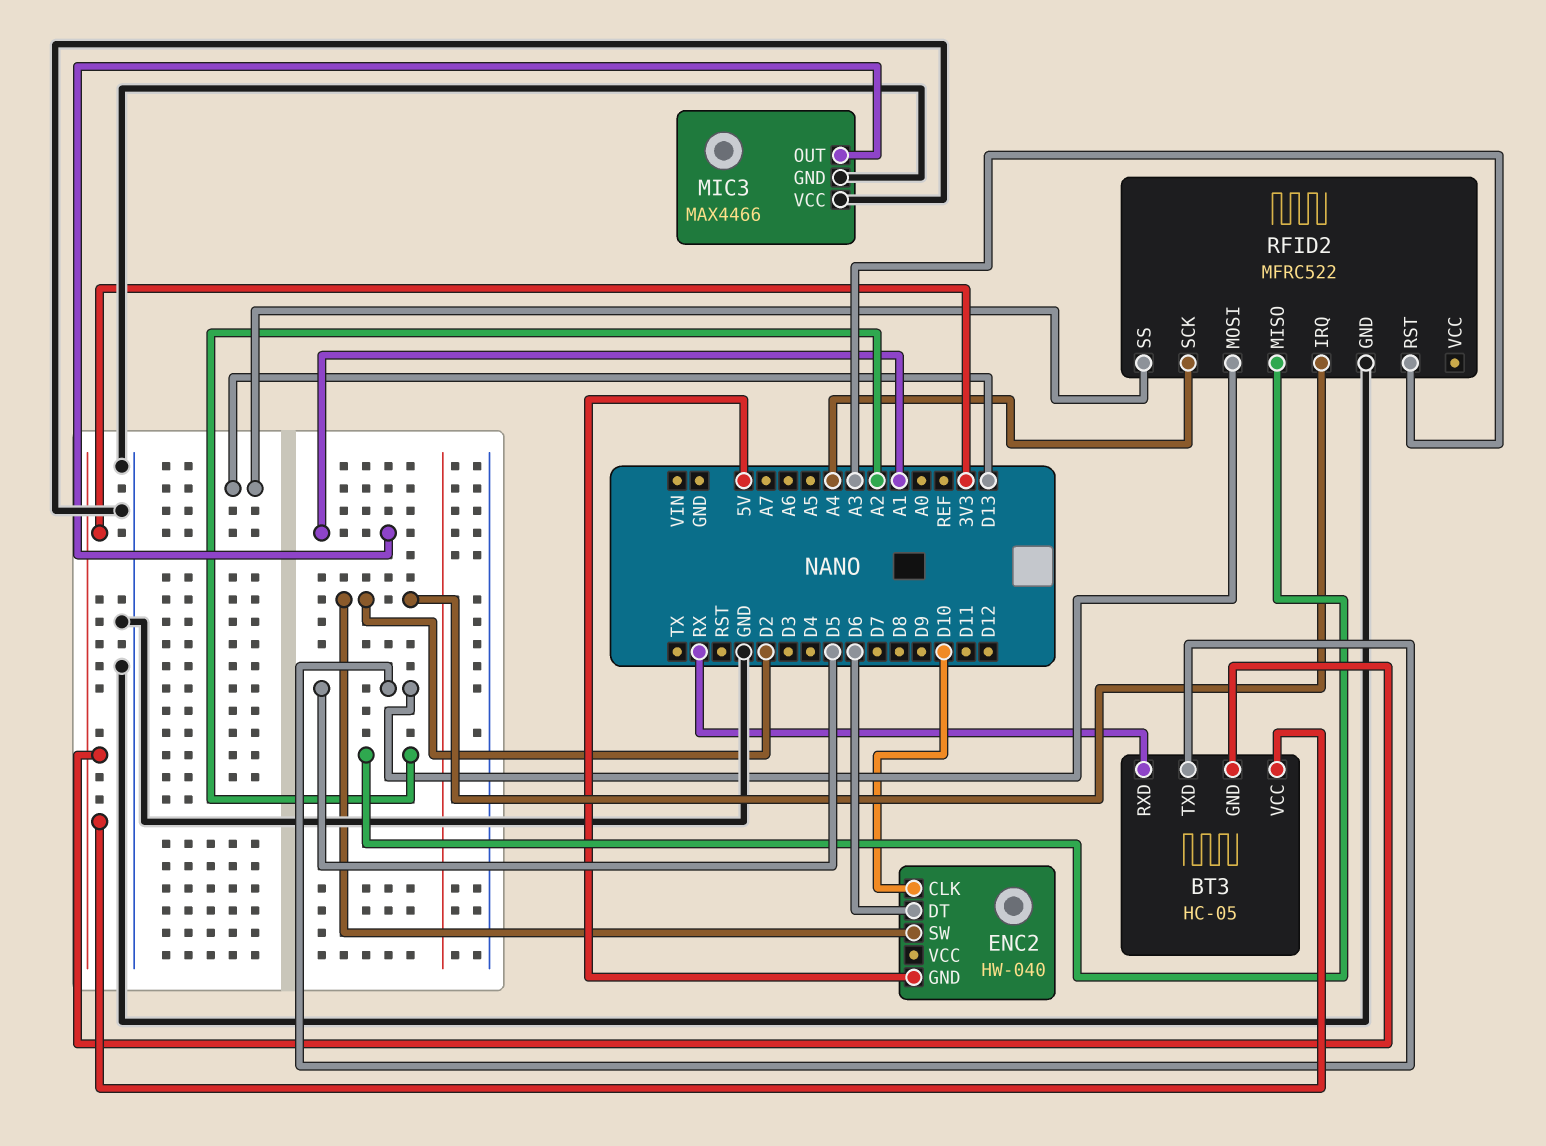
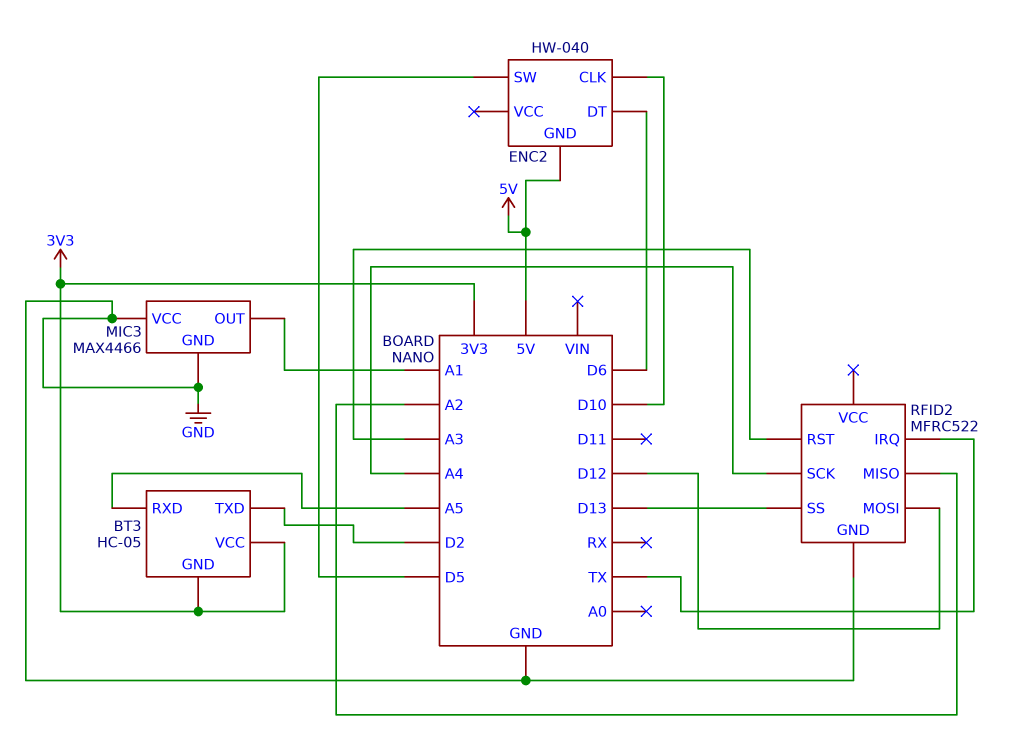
BT3 pin RXD: RX -> A5
BT3 pin TXD: D5 -> D2
ENC2 pin SW: D2 -> D5
RFID2 pin IRQ: D2 -> TX
RFID2 pin MOSI: D5 -> D12

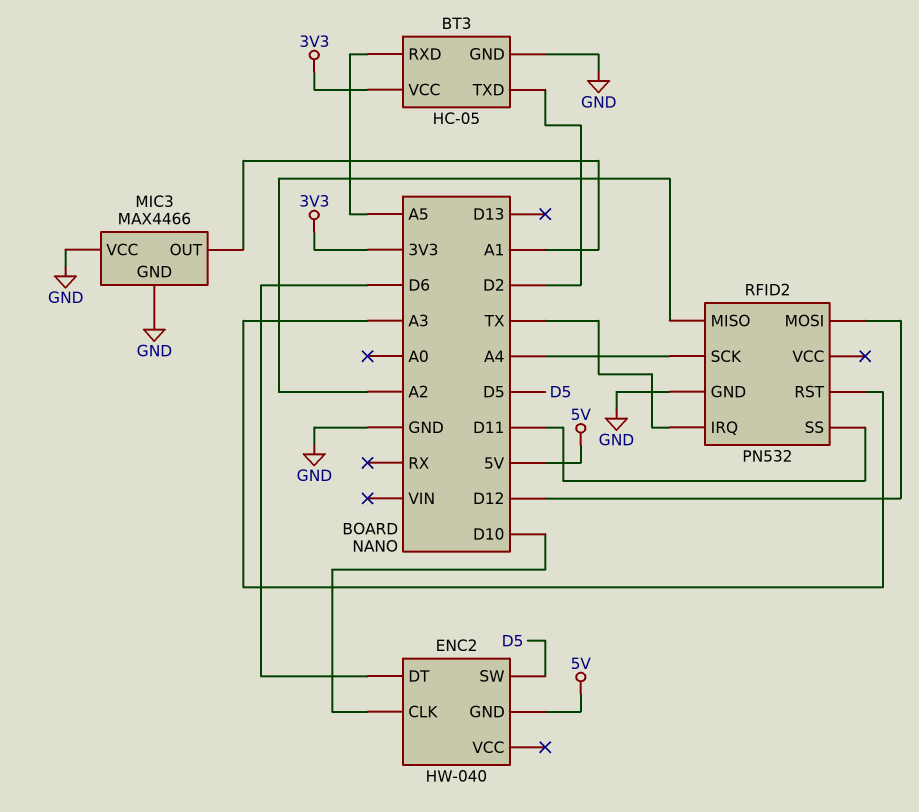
BT3 pin GND: 3V3 -> GND
RFID2: MFRC522 -> PN532
RFID2 pin SS: D13 -> D11

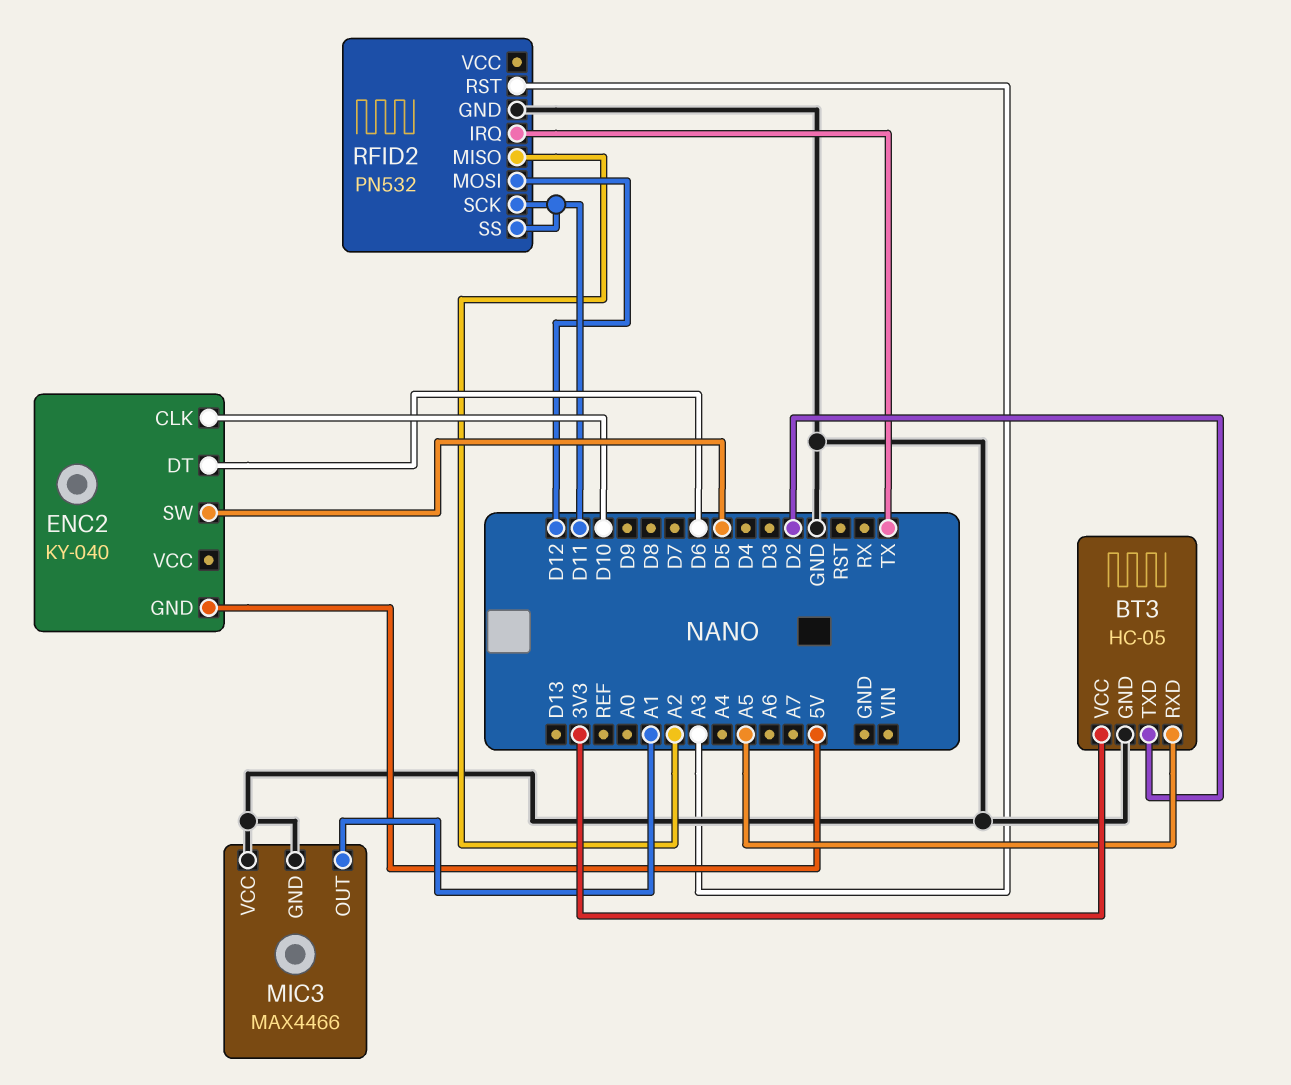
ENC2: HW-040 -> KY-040
RFID2 pin SCK: A4 -> D11

